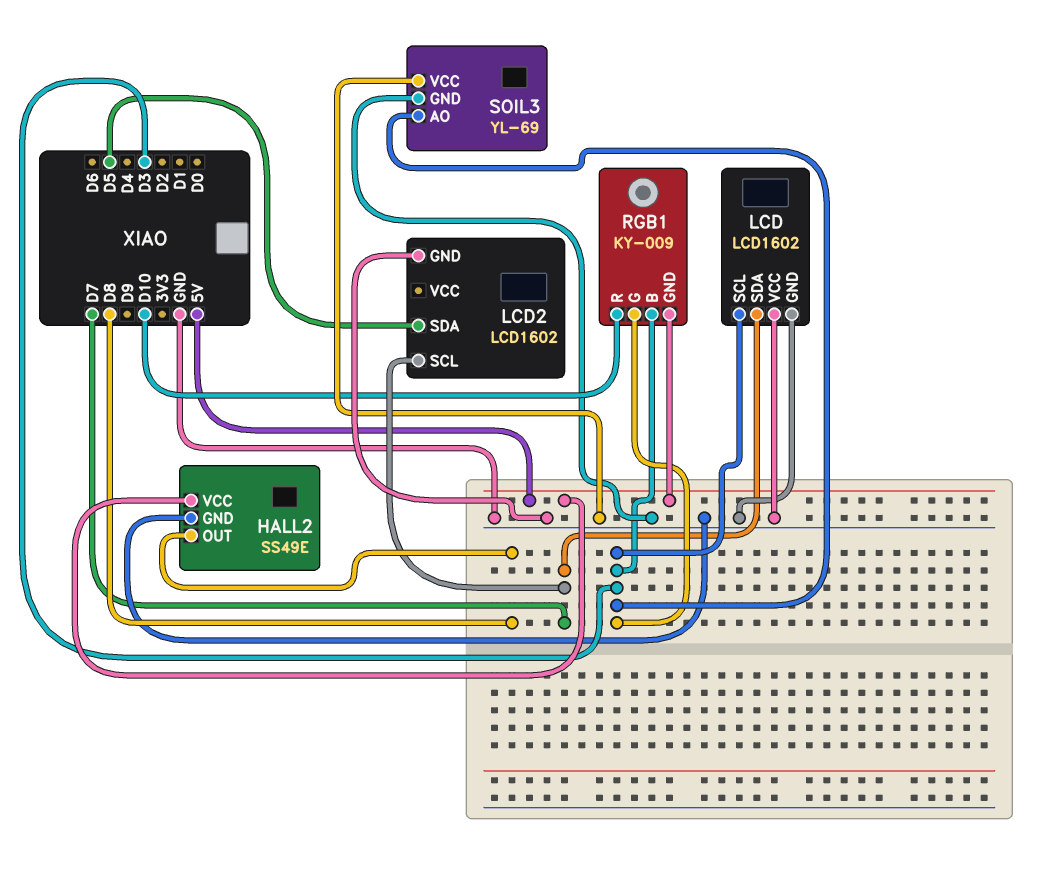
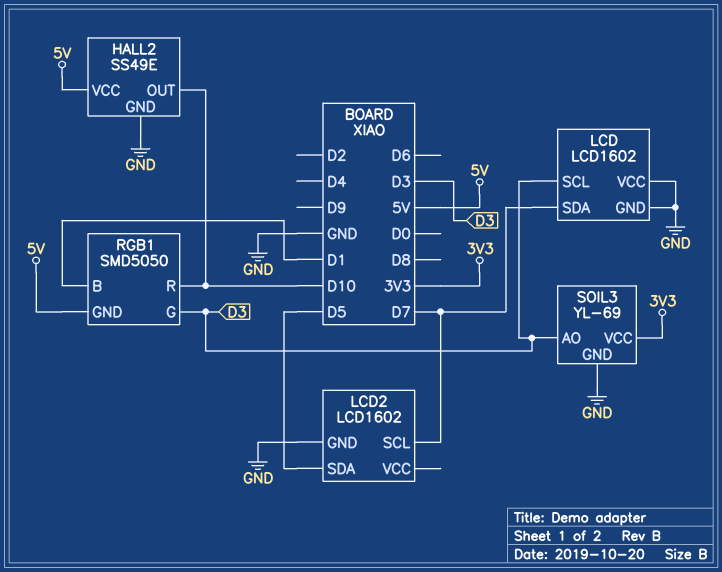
HALL2 pin OUT: D8 -> D10
RGB1: KY-009 -> SMD5050
RGB1 pin B: D3 -> D1
SOIL3 pin VCC: GND -> 3V3

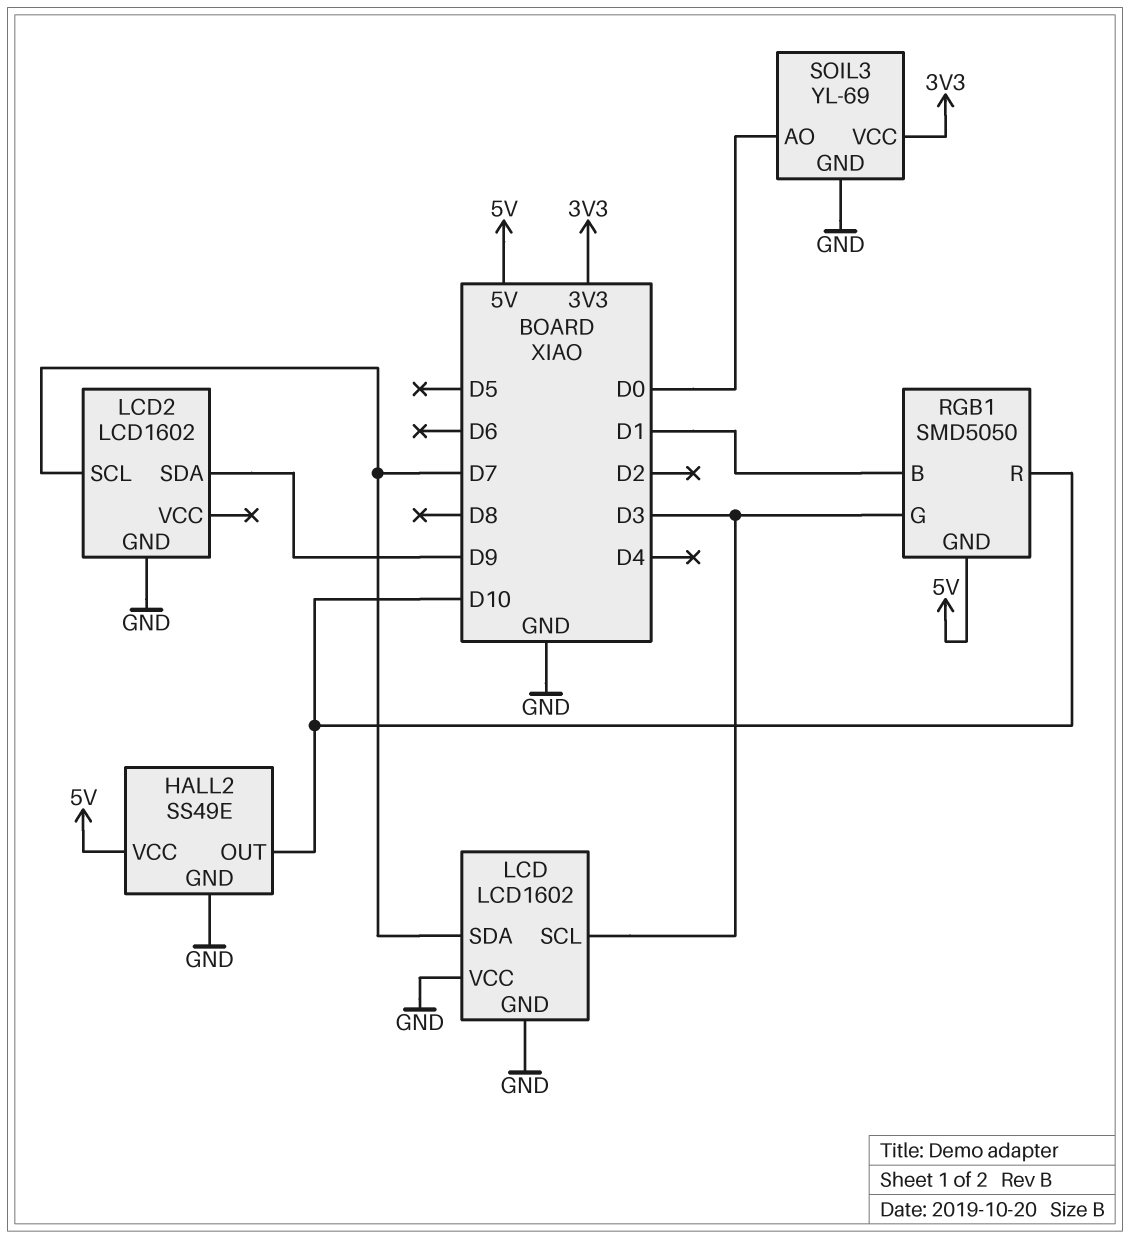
LCD2 pin SDA: D5 -> D9
SOIL3 pin AO: D3 -> D0

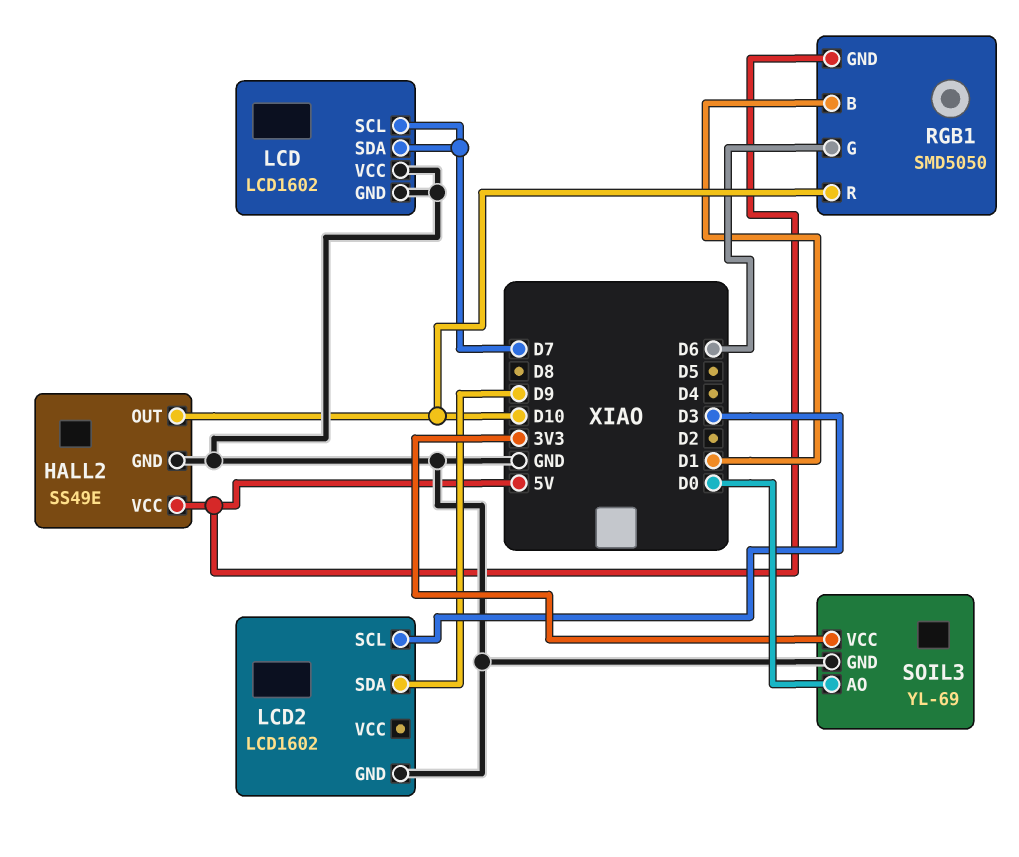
LCD pin SCL: D3 -> D7
LCD2 pin SCL: D7 -> D3
RGB1 pin G: D3 -> D6

